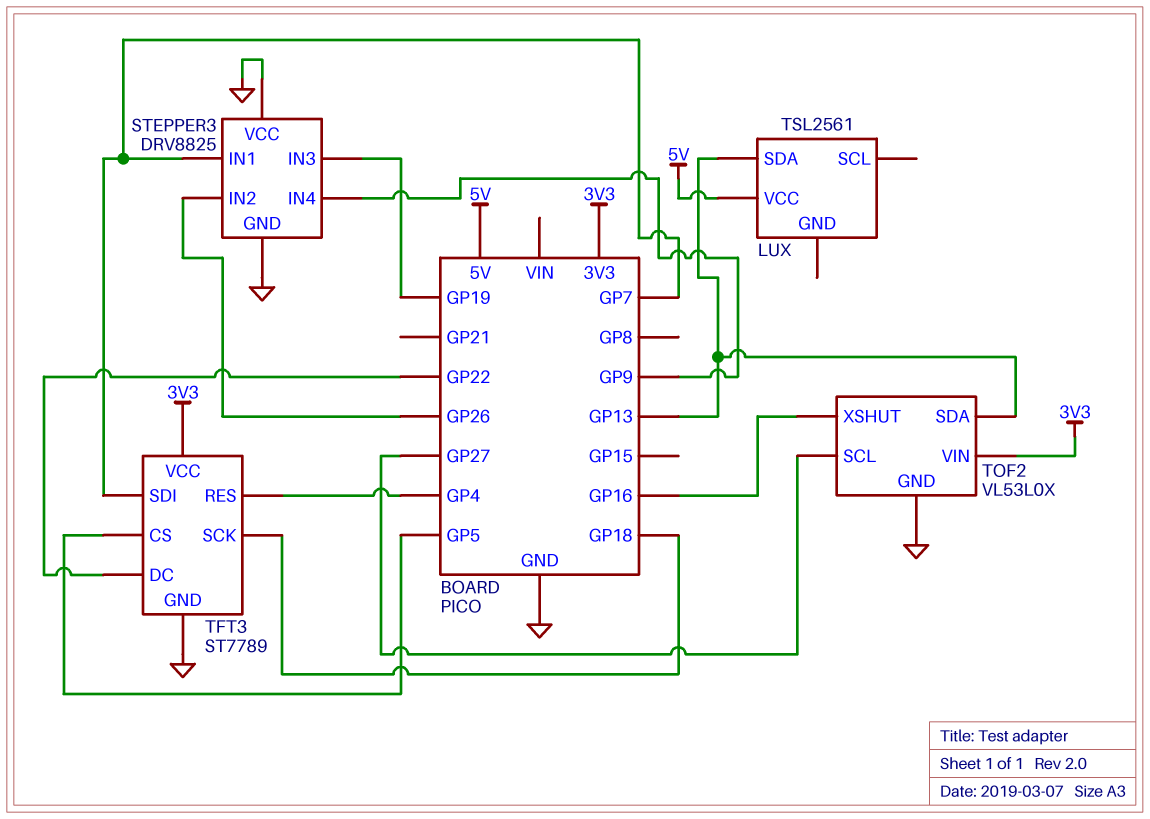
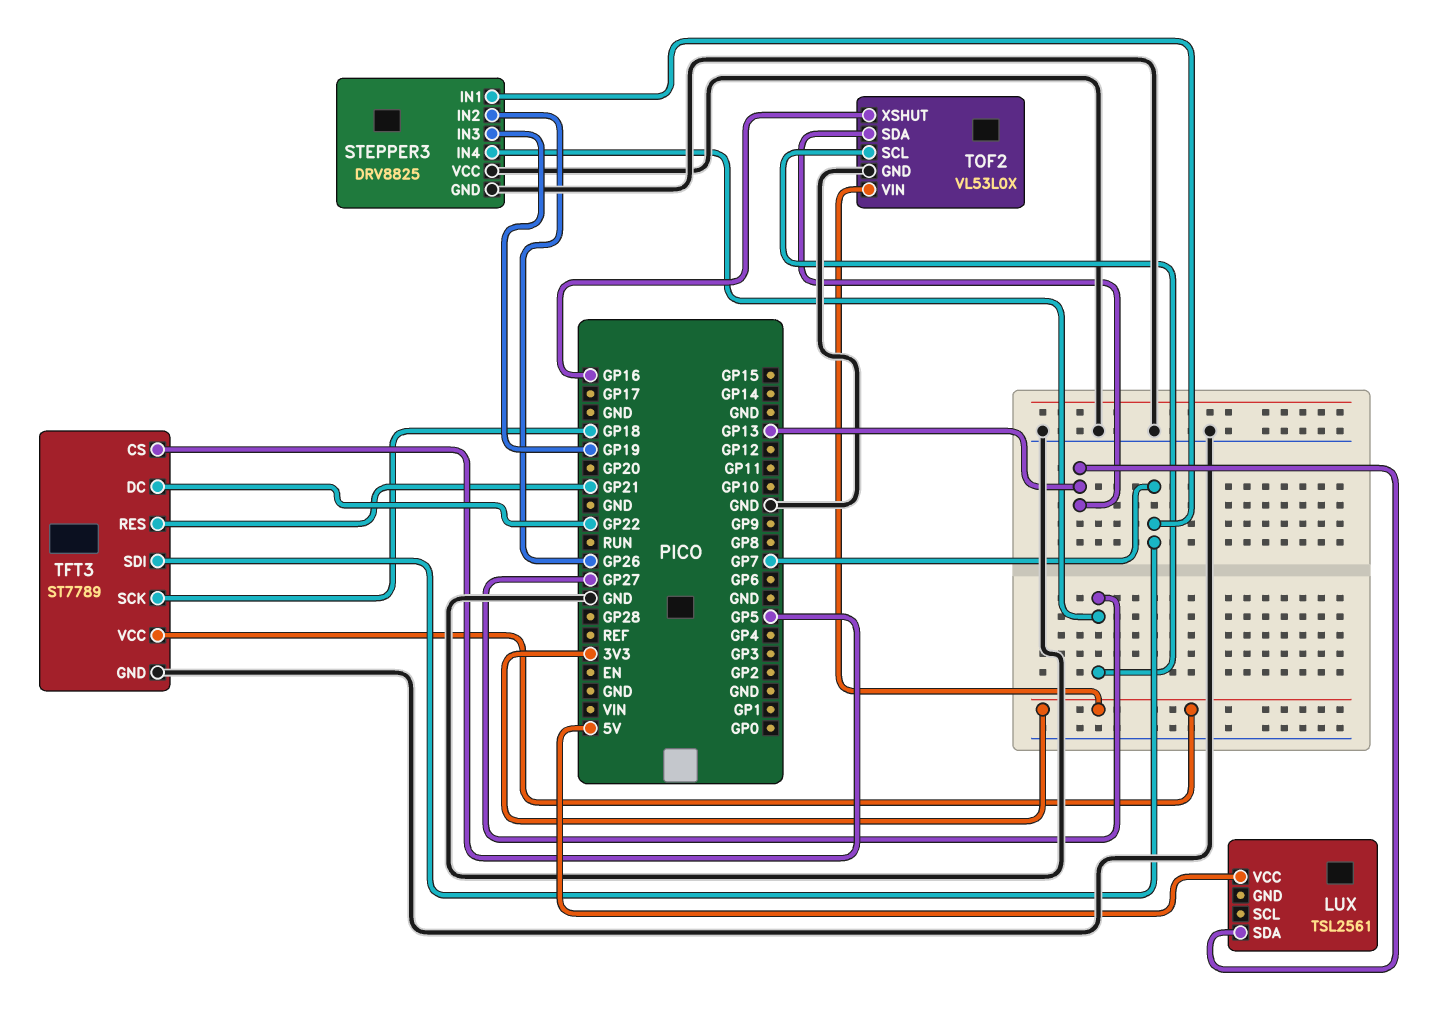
STEPPER3 pin IN4: GP9 -> GP27
TFT3 pin RES: GP4 -> GP21

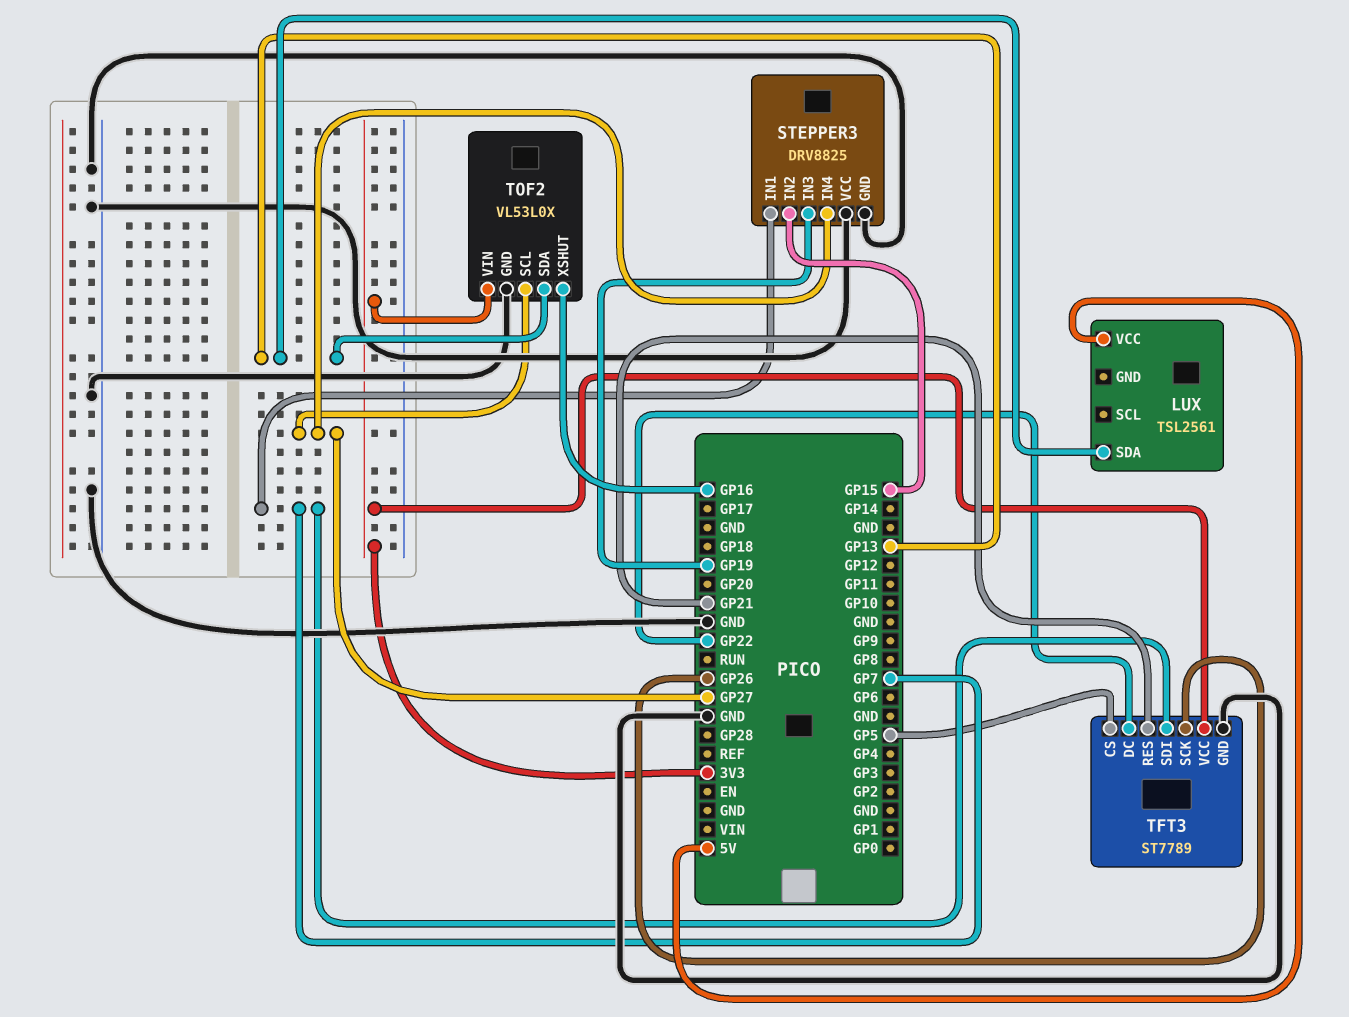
STEPPER3 pin IN2: GP26 -> GP15
TFT3 pin SCK: GP18 -> GP26

